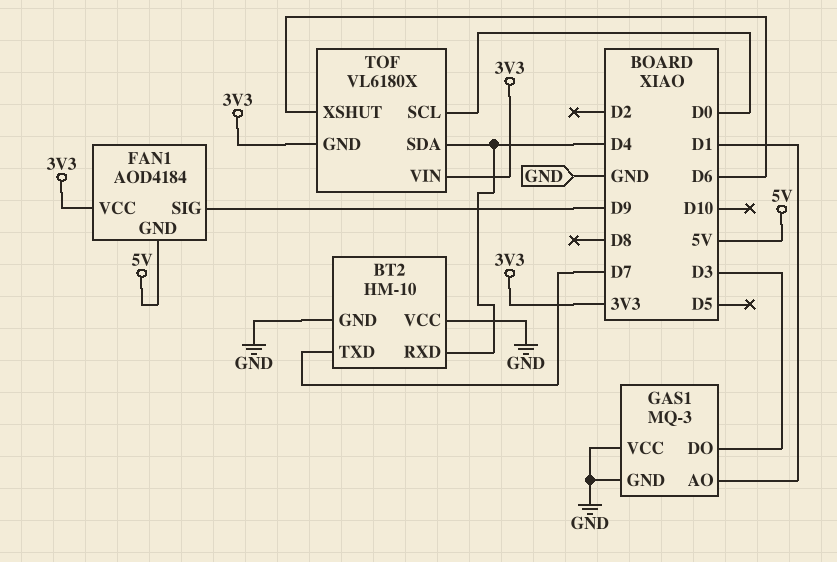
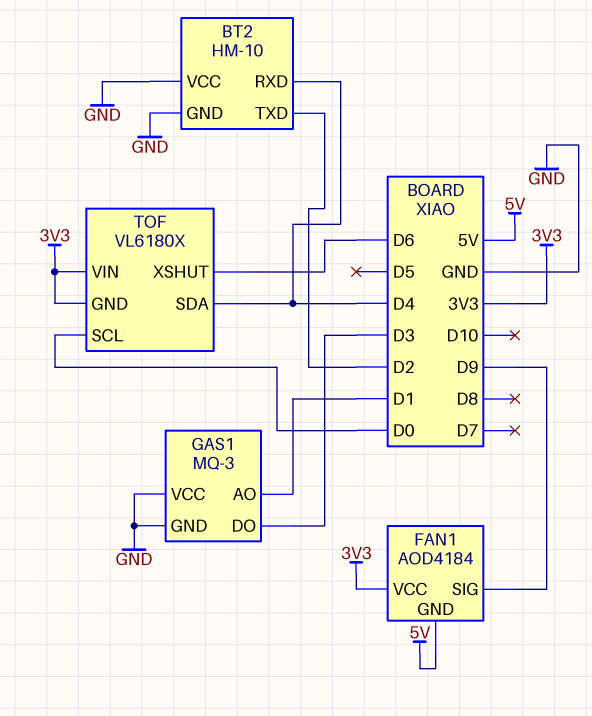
BT2 pin TXD: D7 -> D2

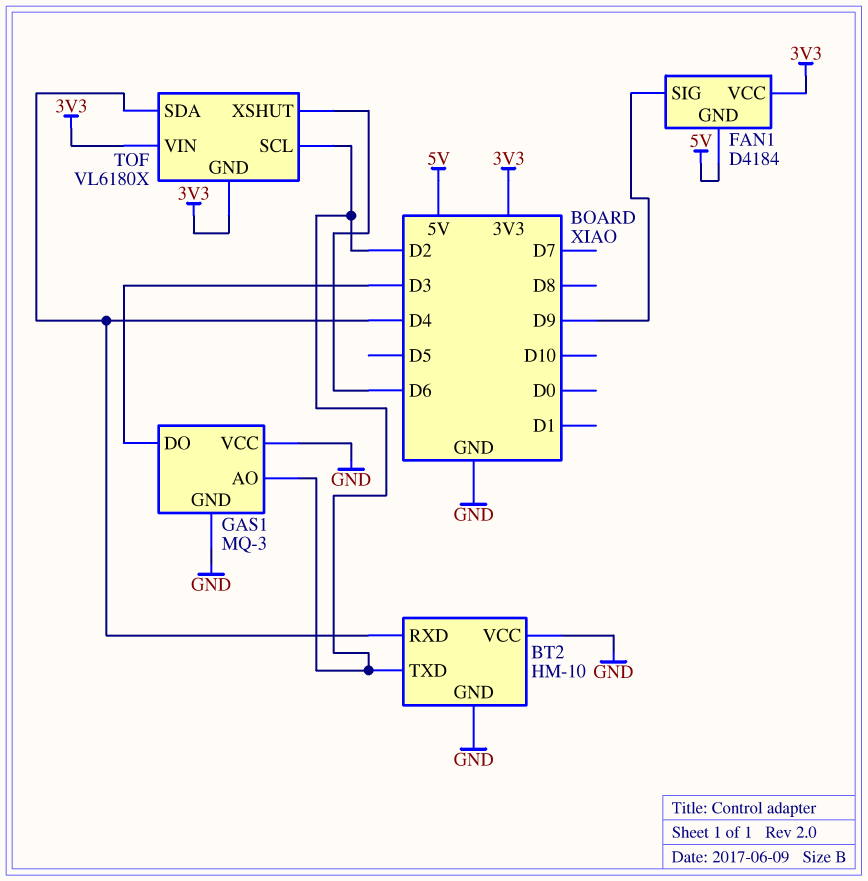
FAN1: AOD4184 -> D4184
GAS1 pin AO: D1 -> D2
TOF pin SCL: D0 -> D2

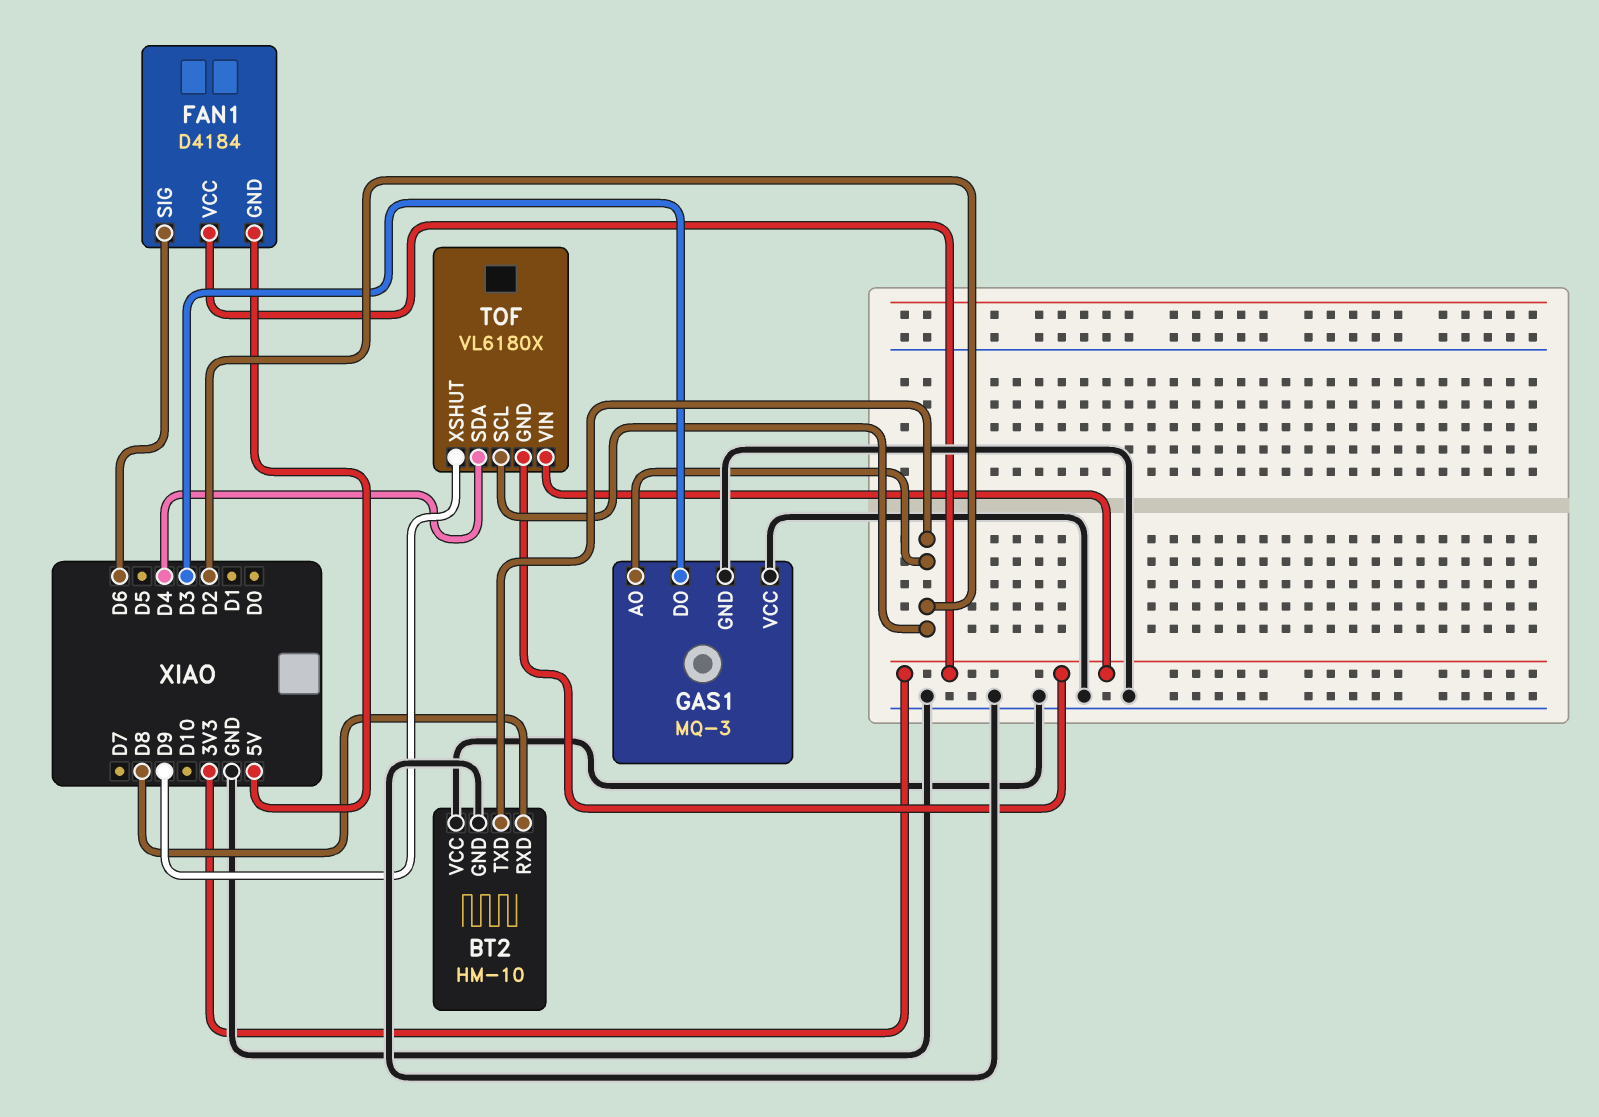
BT2 pin RXD: D4 -> D8
FAN1 pin SIG: D9 -> D6
TOF pin XSHUT: D6 -> D9

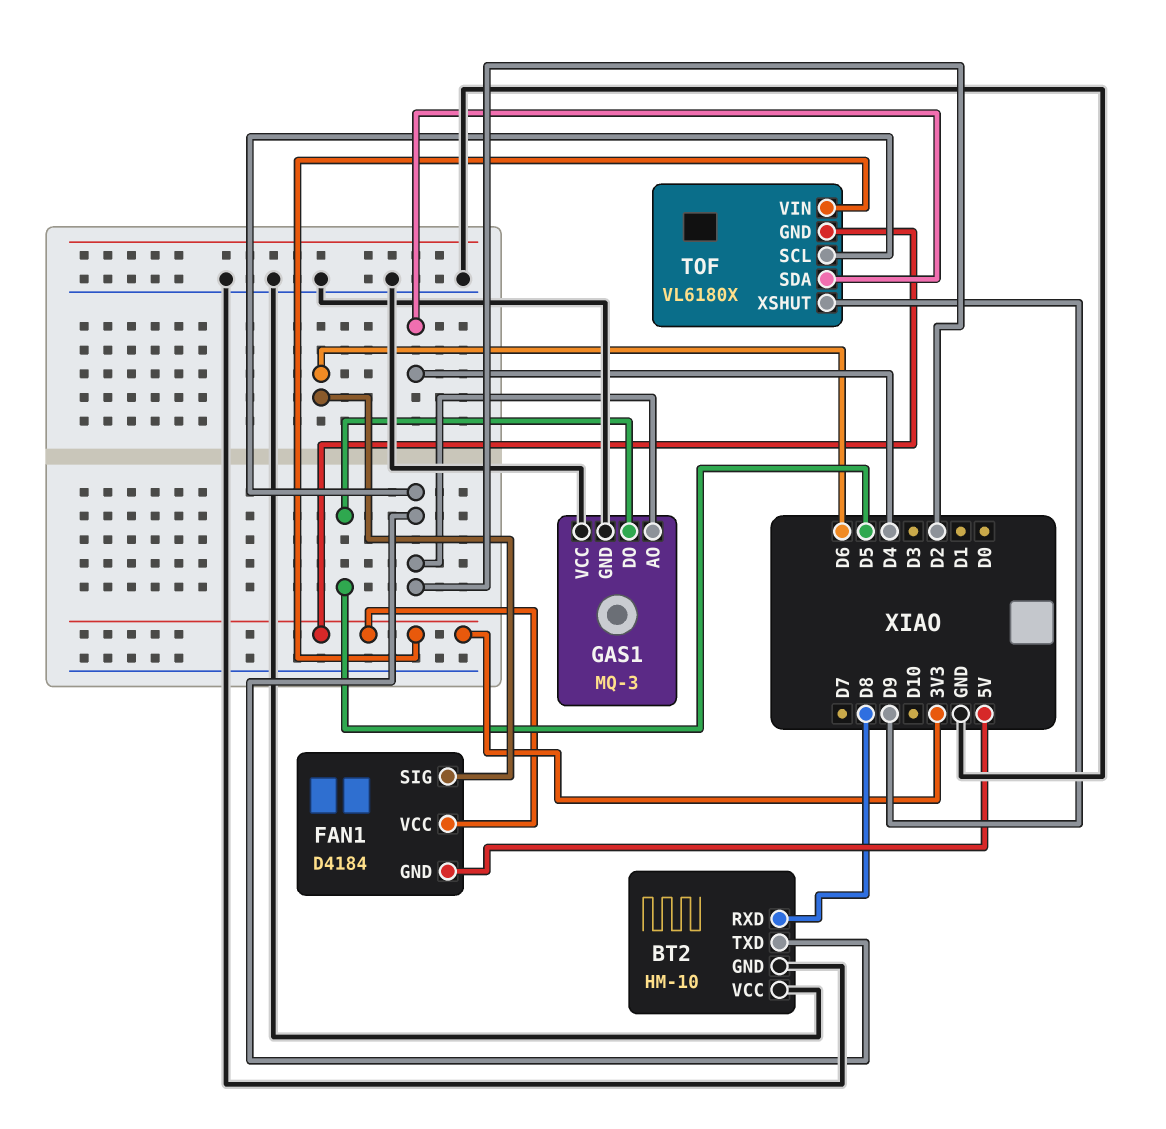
GAS1 pin DO: D3 -> D5

